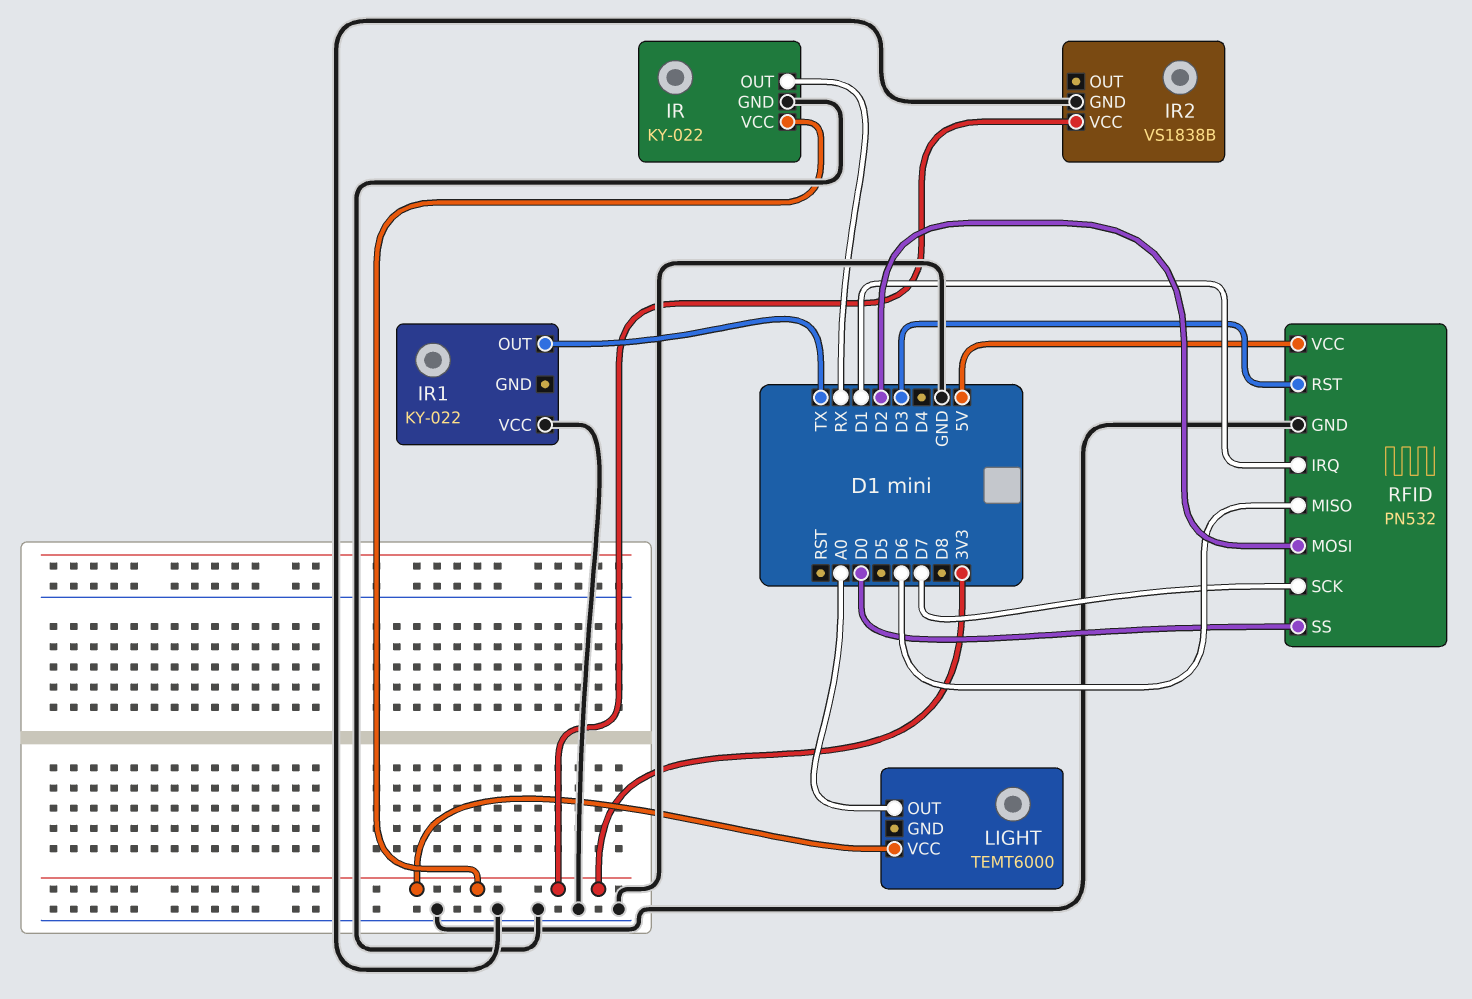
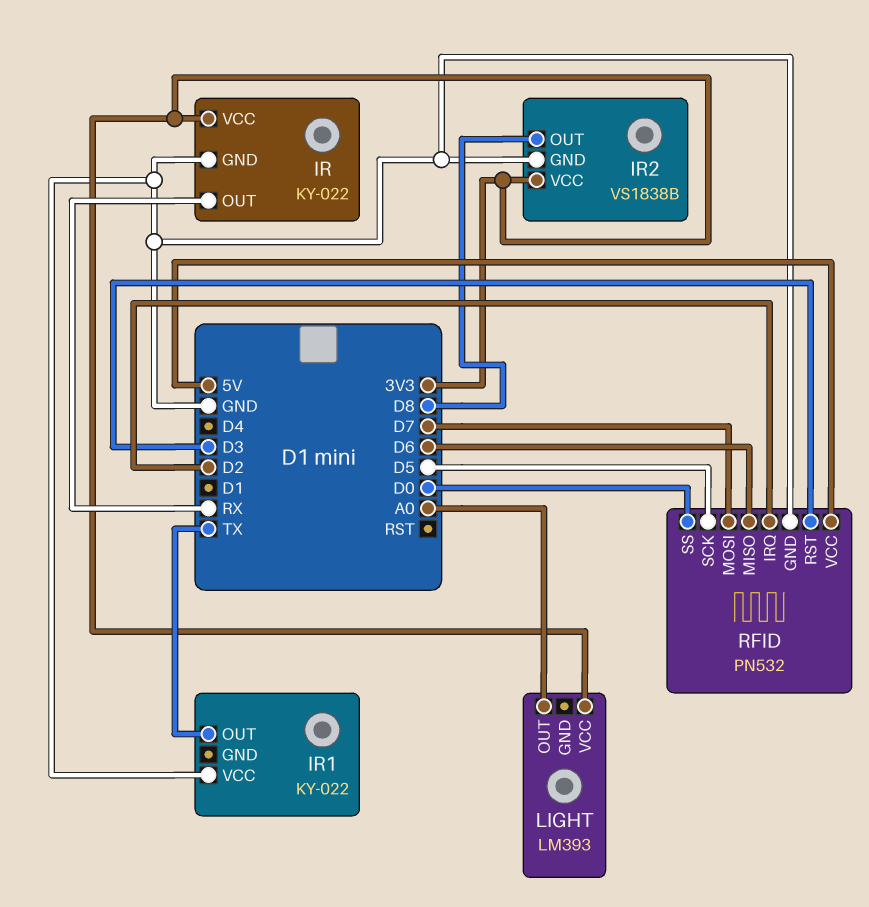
IR2 pin OUT: none -> D8
LIGHT: TEMT6000 -> LM393
RFID pin IRQ: D1 -> D2
RFID pin MOSI: D2 -> D7
RFID pin SCK: D7 -> D5

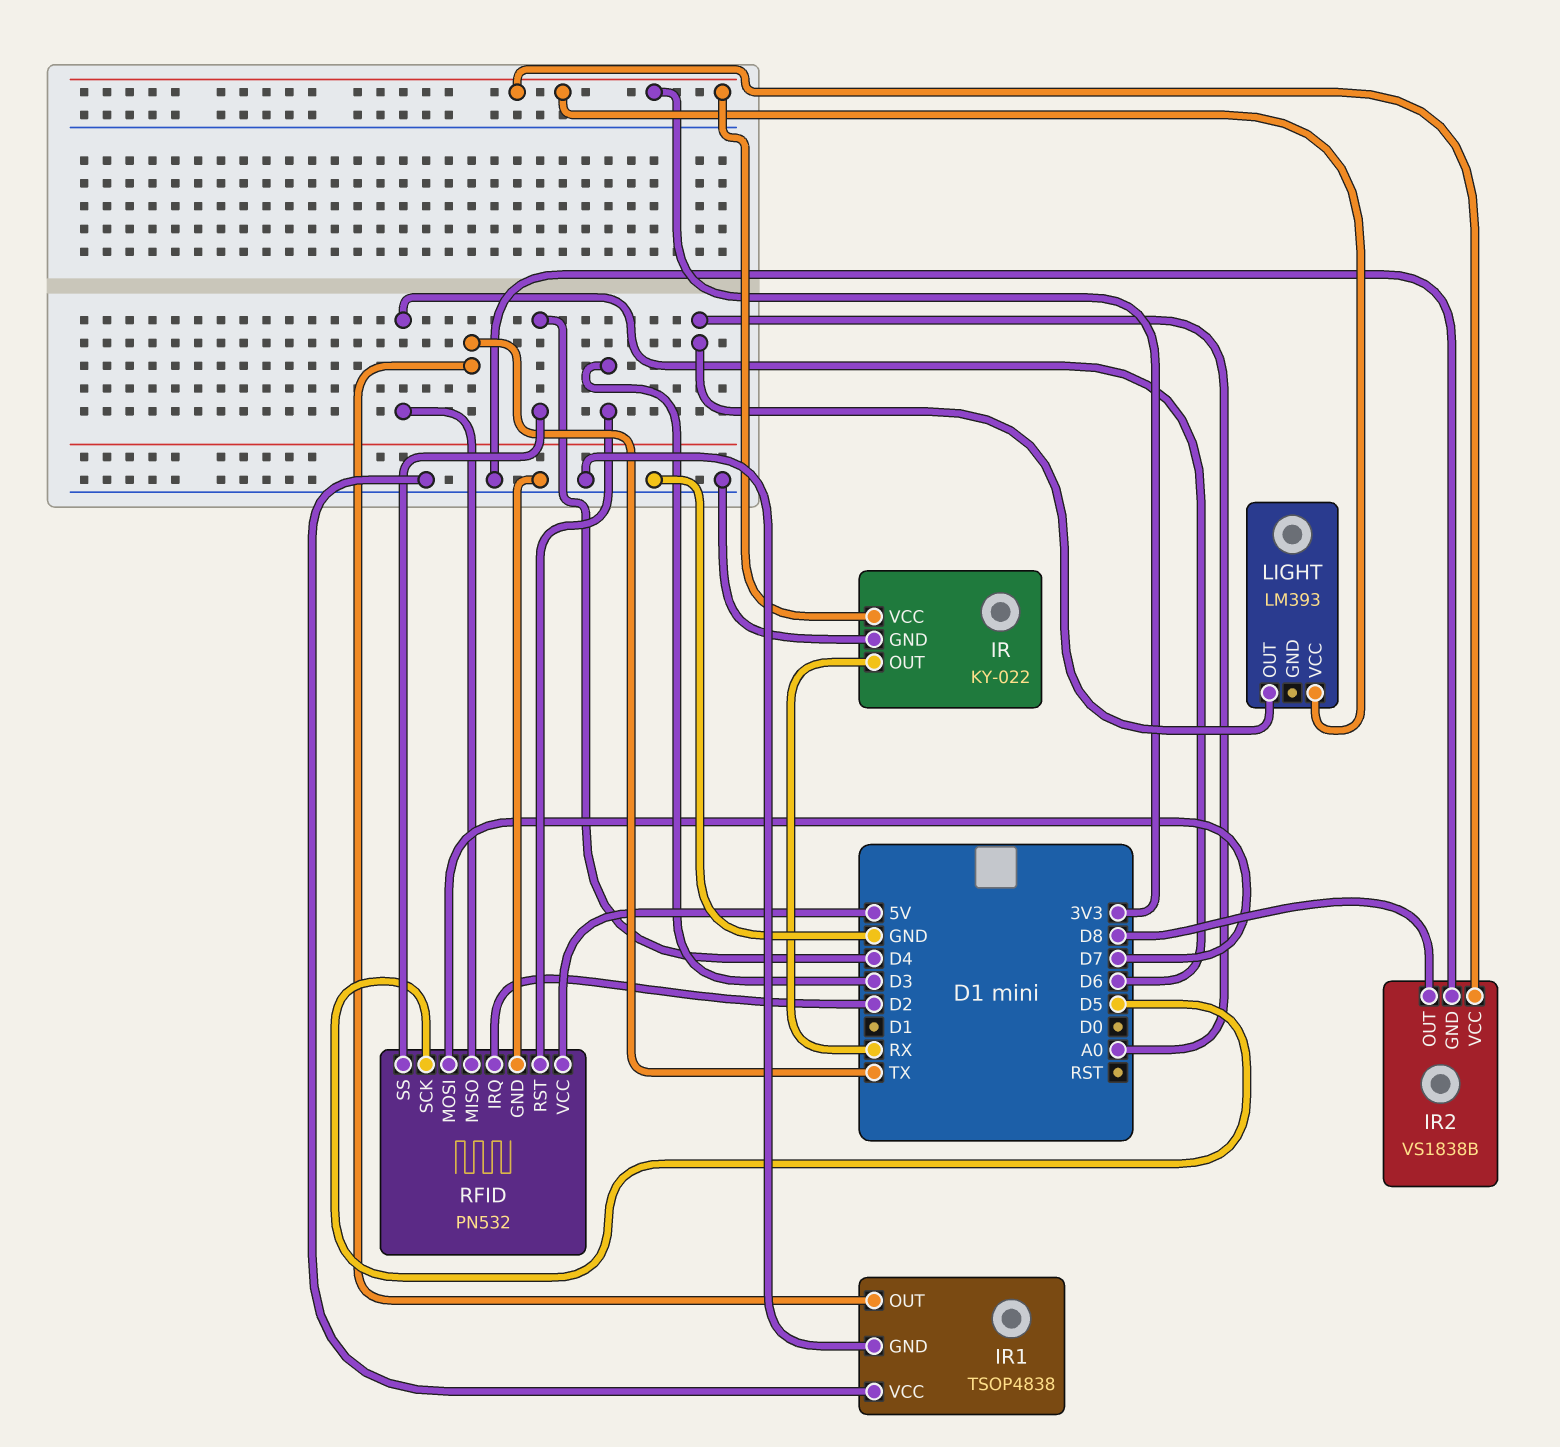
IR1: KY-022 -> TSOP4838
IR1 pin GND: none -> GND
RFID pin SS: D0 -> D4

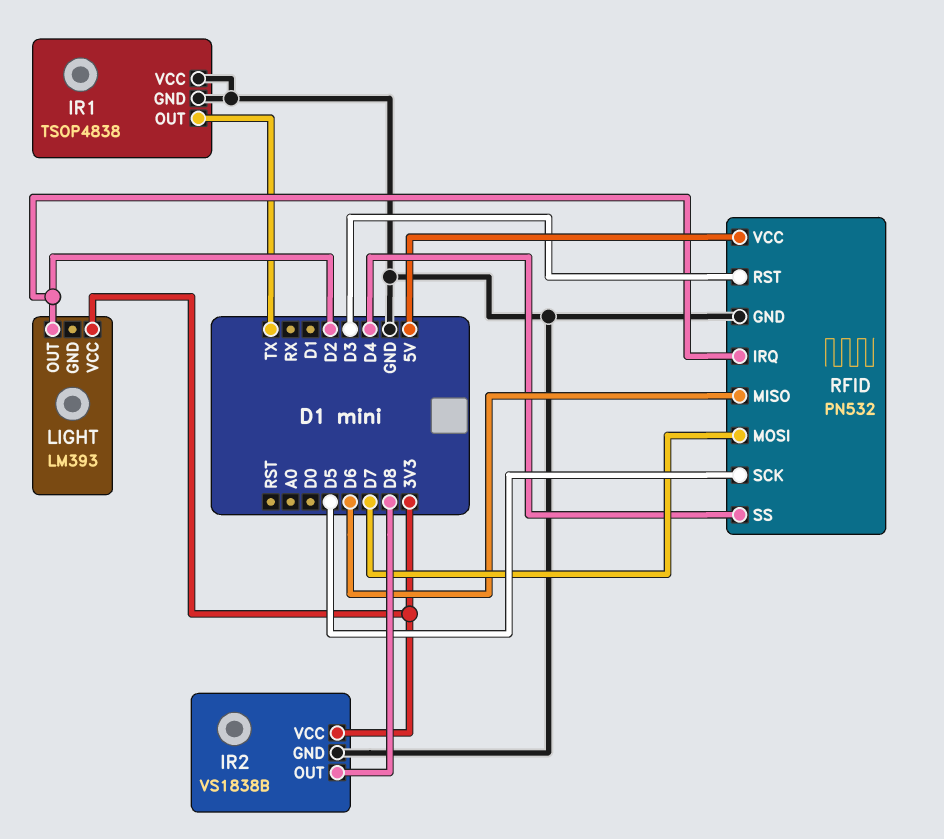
IR: KY-022 -> none
IR pin GND: GND -> none
IR pin OUT: RX -> none
IR pin VCC: 3V3 -> none
LIGHT pin OUT: A0 -> D2

